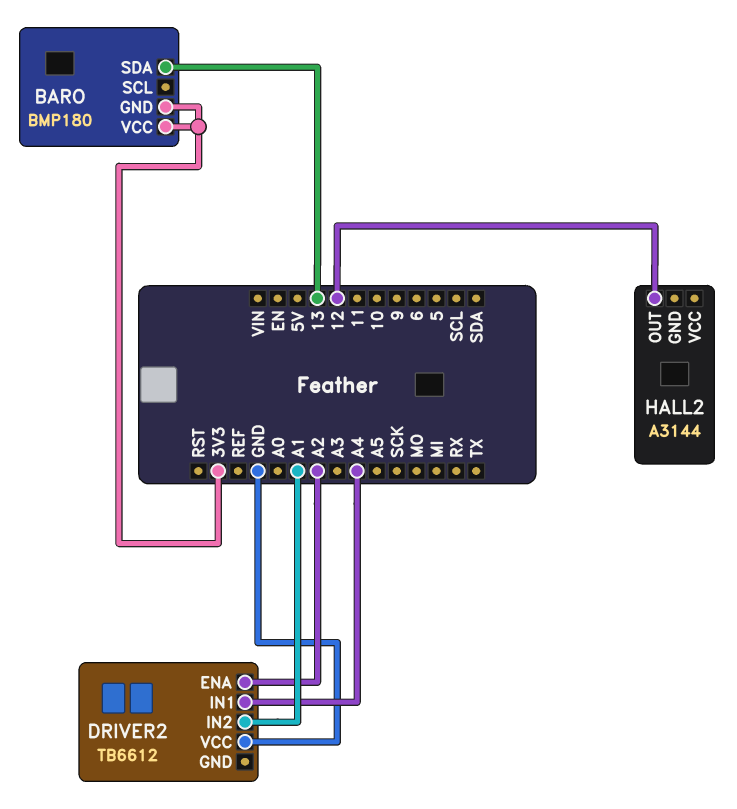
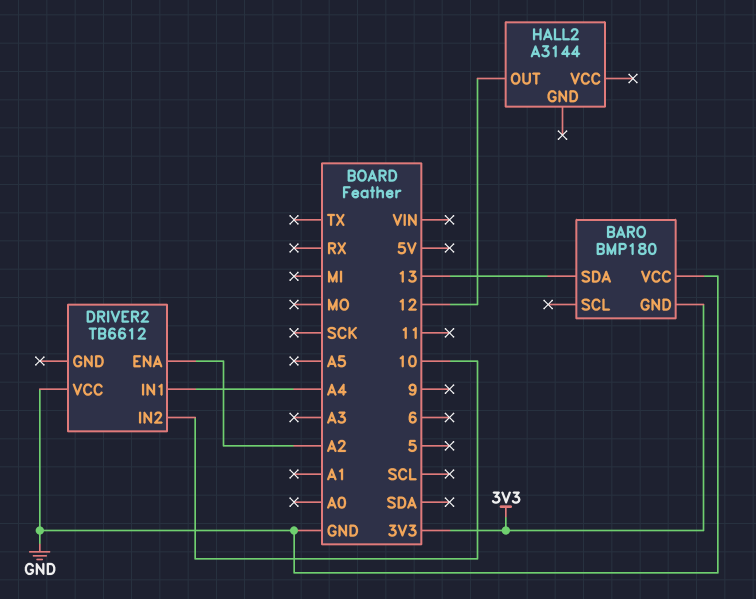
BARO pin VCC: 3V3 -> GND
DRIVER2 pin IN2: A1 -> 10

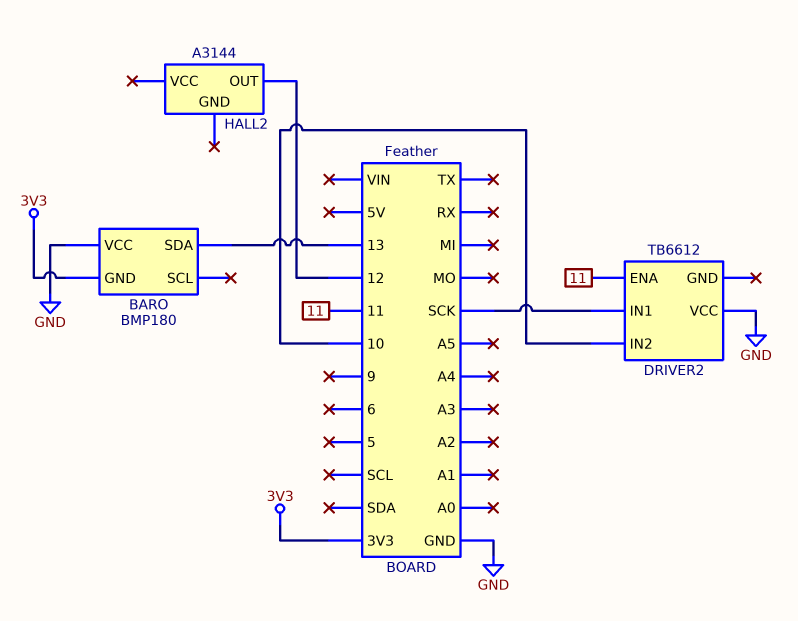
DRIVER2 pin ENA: A2 -> 11
DRIVER2 pin IN1: A4 -> SCK

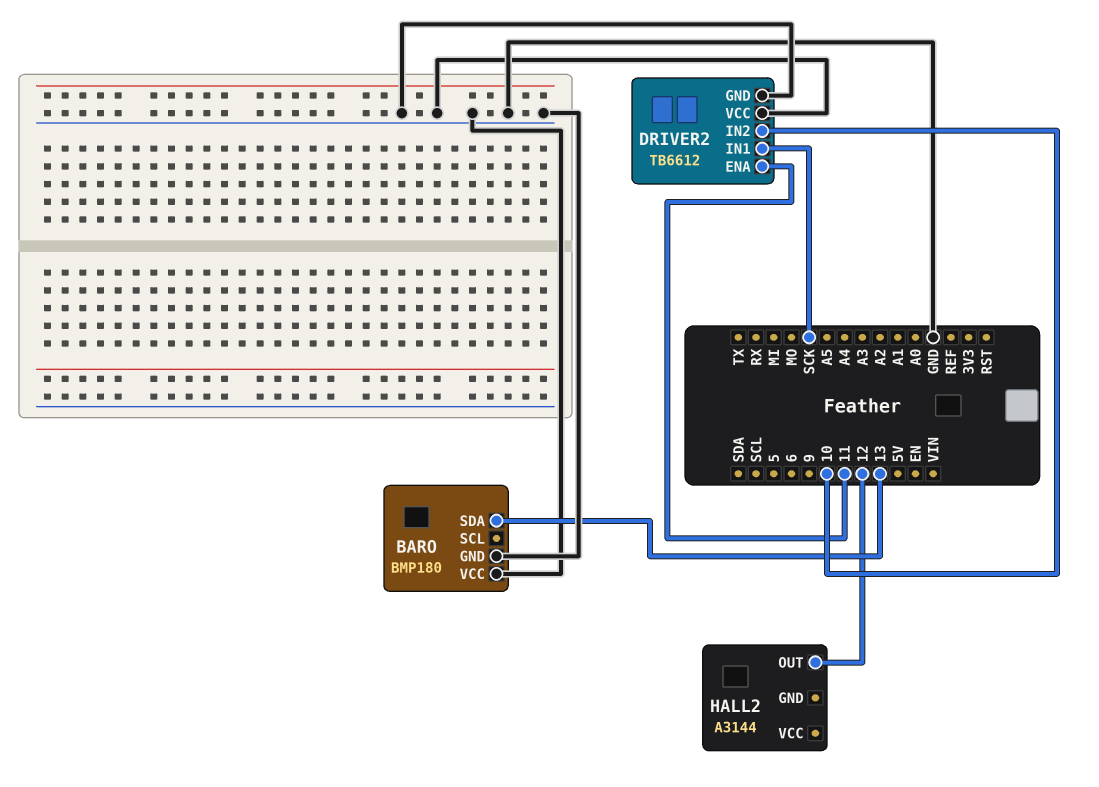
BARO pin GND: 3V3 -> GND
DRIVER2 pin GND: none -> GND

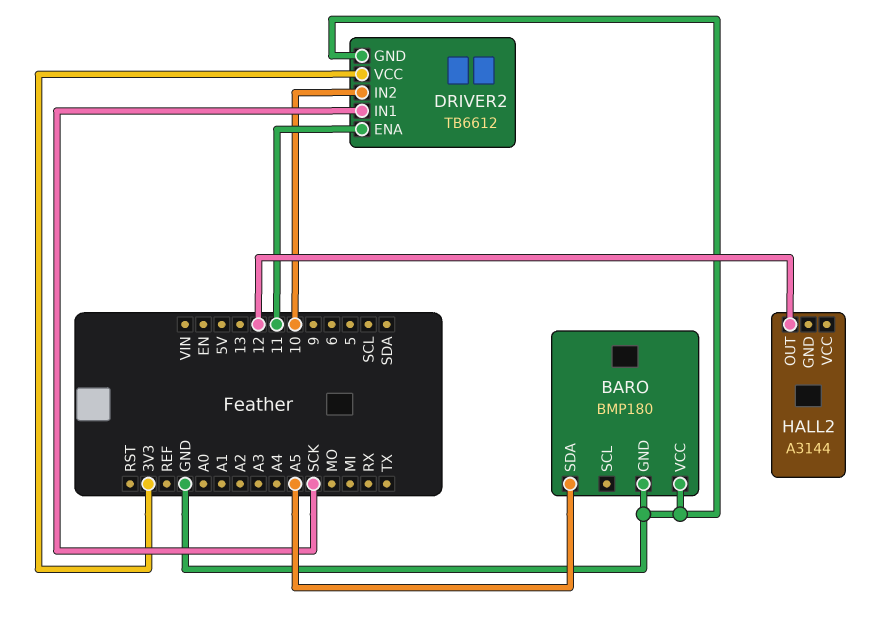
BARO pin SDA: 13 -> A5
DRIVER2 pin VCC: GND -> 3V3

